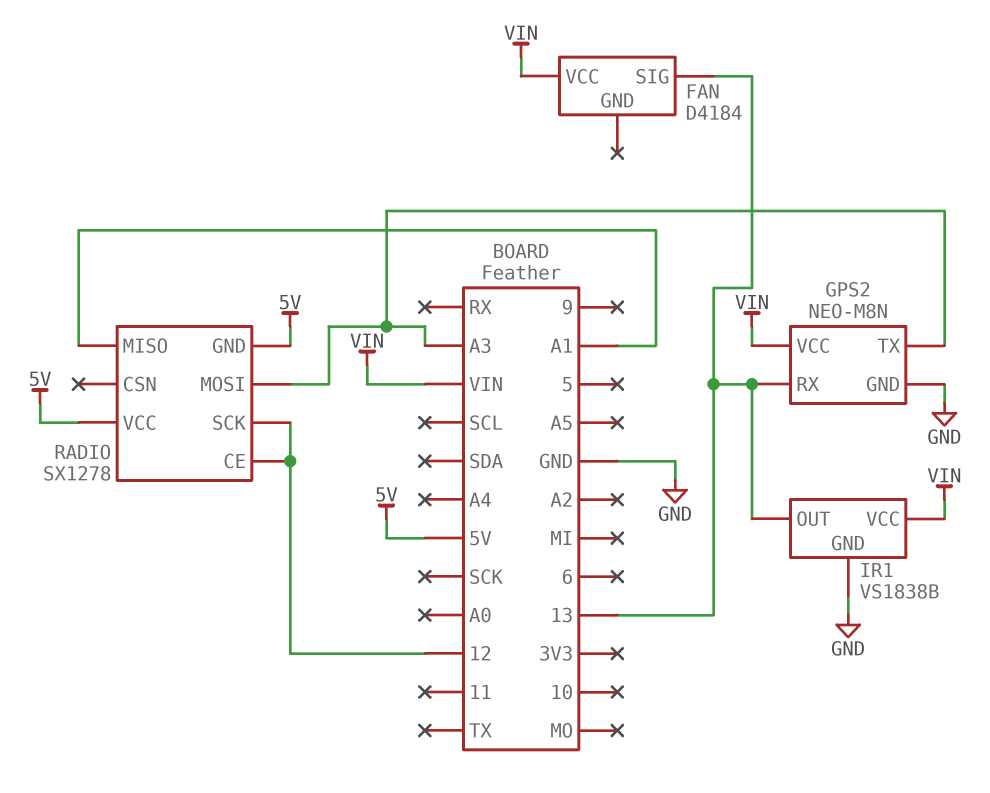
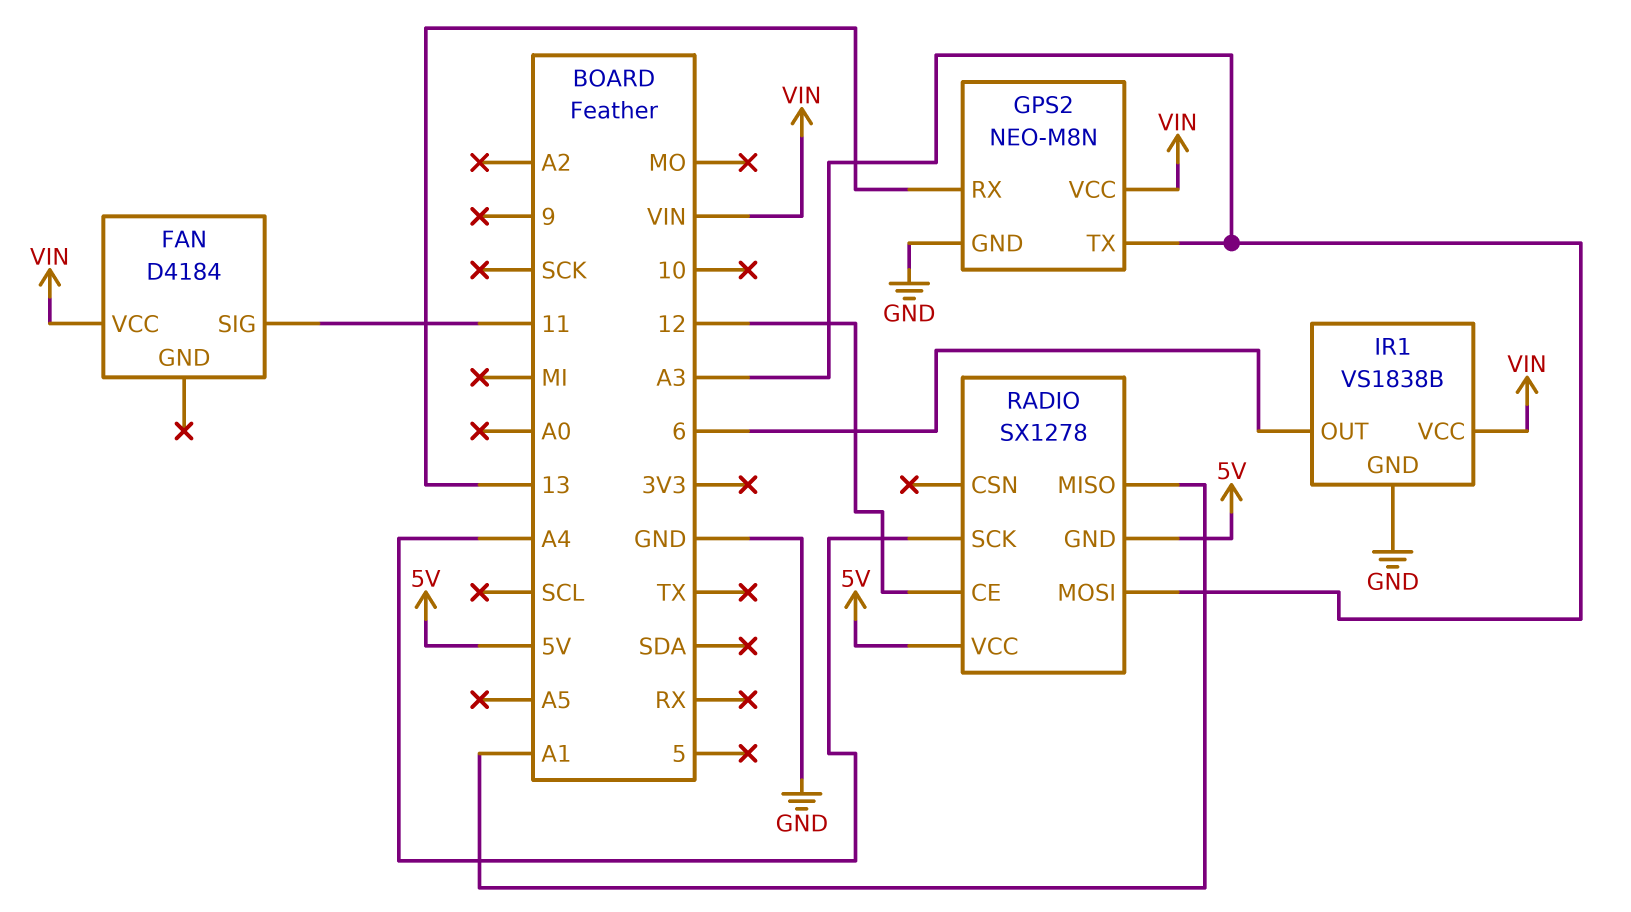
FAN pin SIG: 13 -> 11
IR1 pin OUT: 13 -> 6
RADIO pin SCK: 12 -> A4

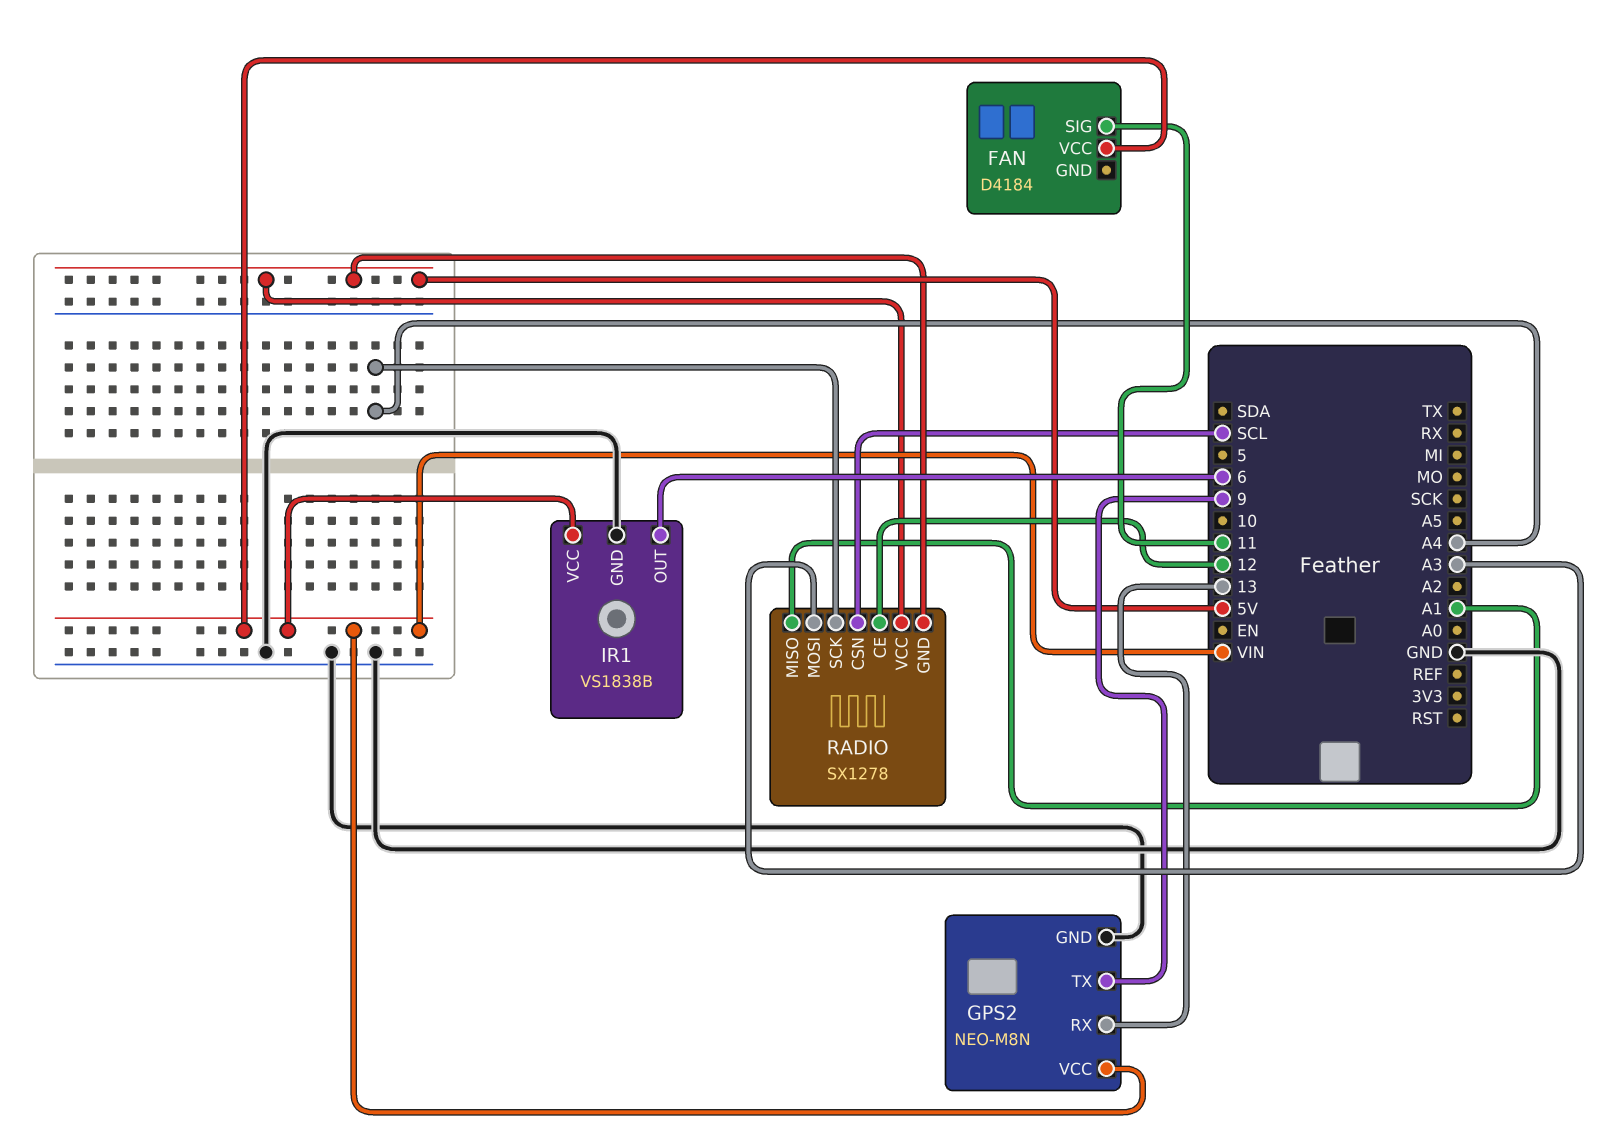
GPS2 pin TX: A3 -> 9
RADIO pin CSN: none -> SCL

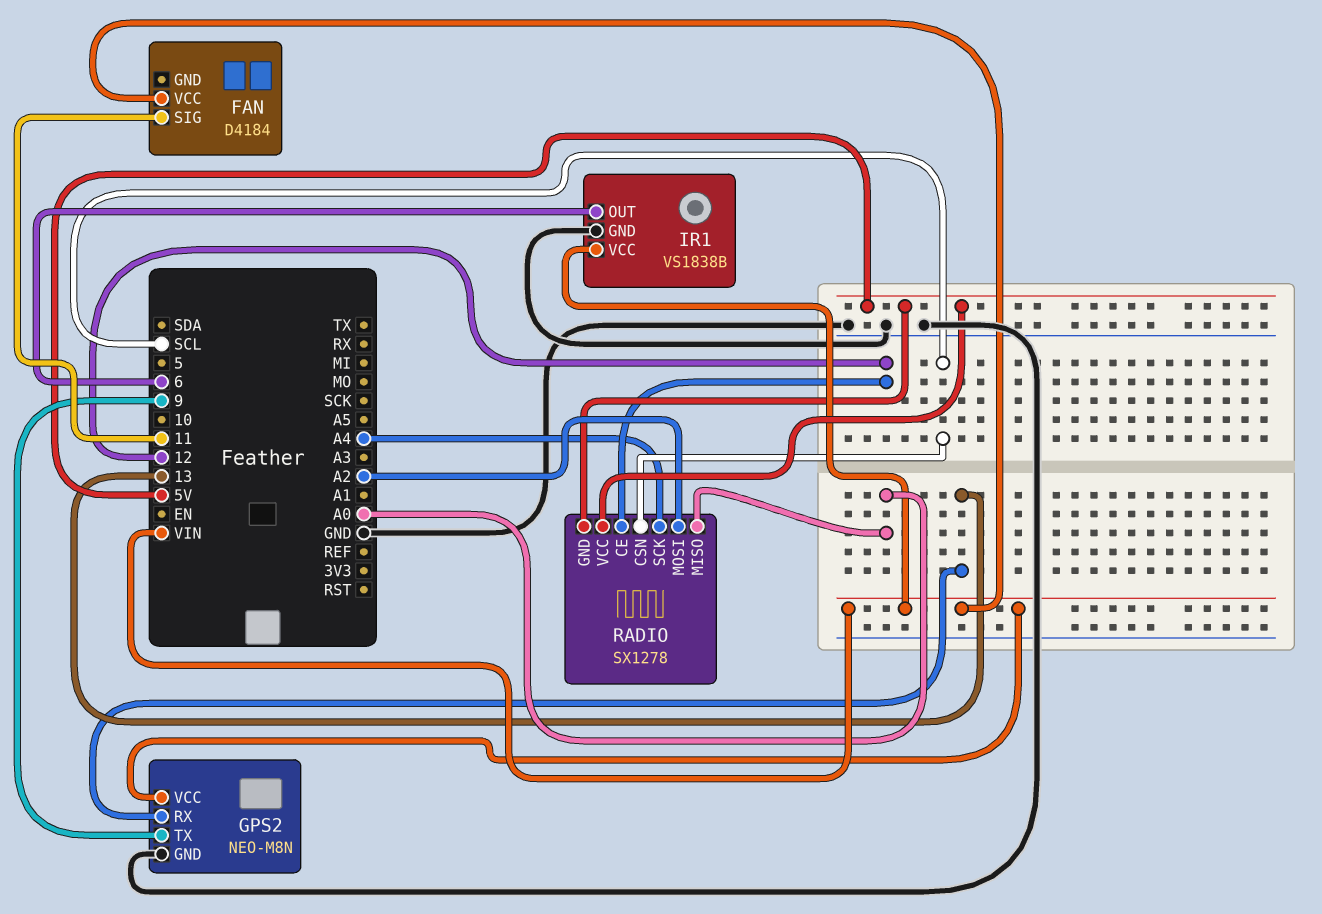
RADIO pin MISO: A1 -> A0
RADIO pin MOSI: A3 -> A2

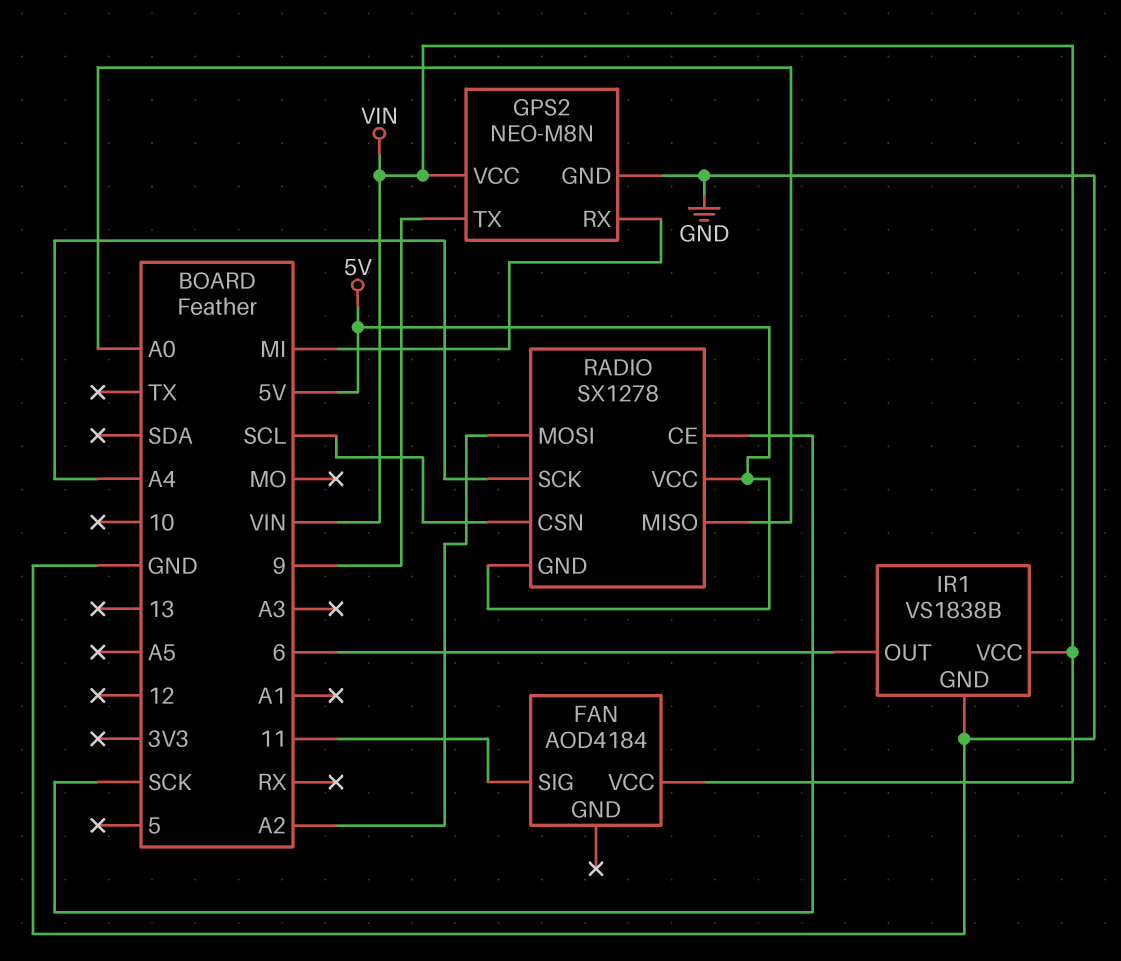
FAN: D4184 -> AOD4184
GPS2 pin RX: 13 -> MI
RADIO pin CE: 12 -> SCK

